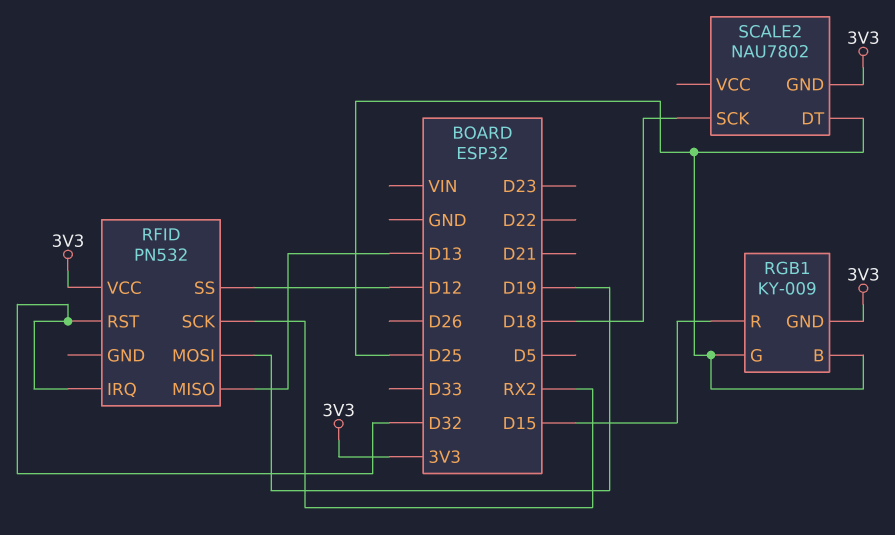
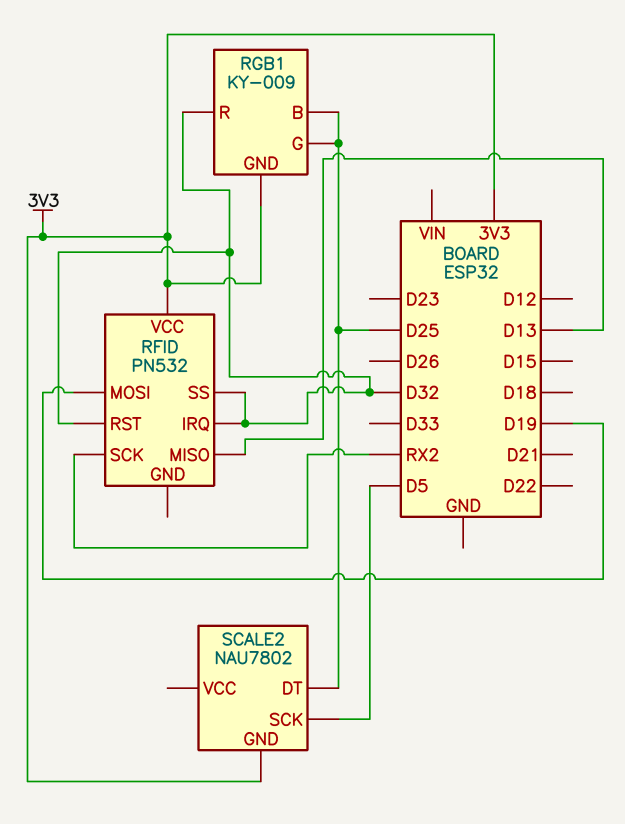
RFID pin SS: D12 -> D32
RGB1 pin R: D15 -> D32
SCALE2 pin SCK: D18 -> D5

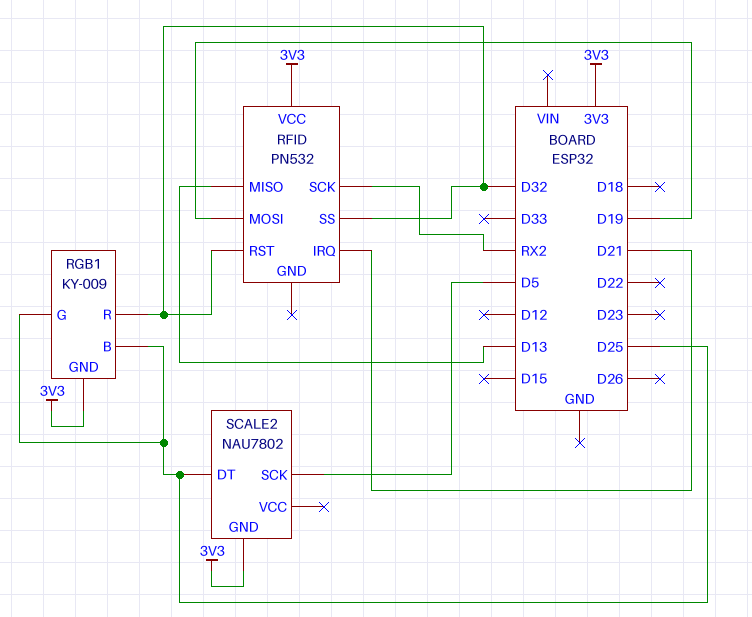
RFID pin IRQ: D32 -> D21

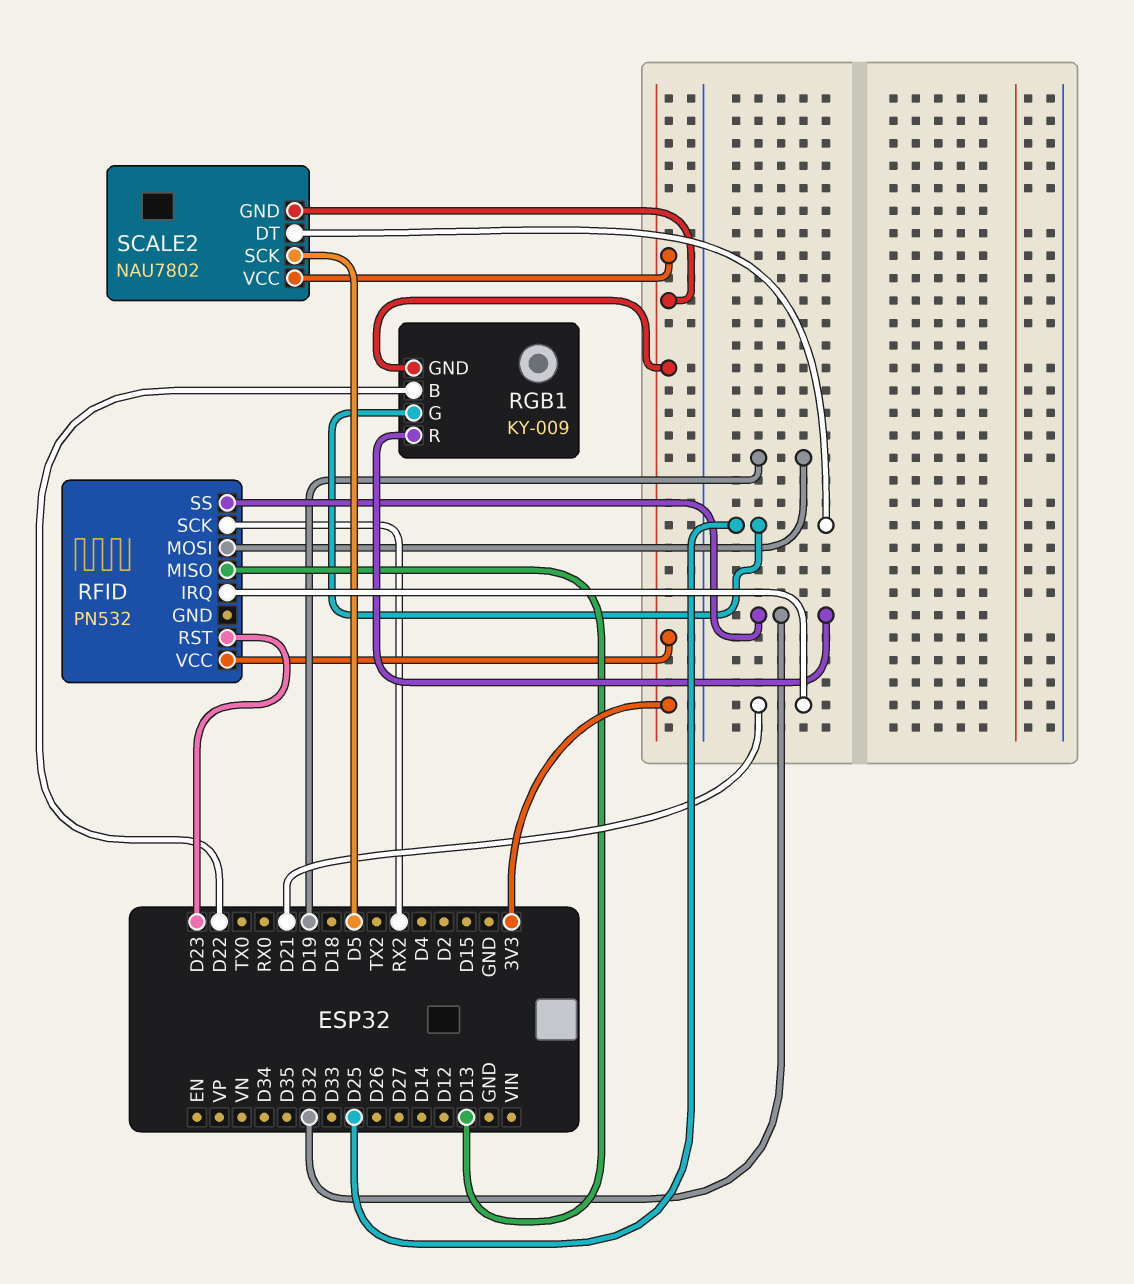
RFID pin RST: D32 -> D23
RGB1 pin B: D25 -> D22
SCALE2 pin VCC: none -> 3V3

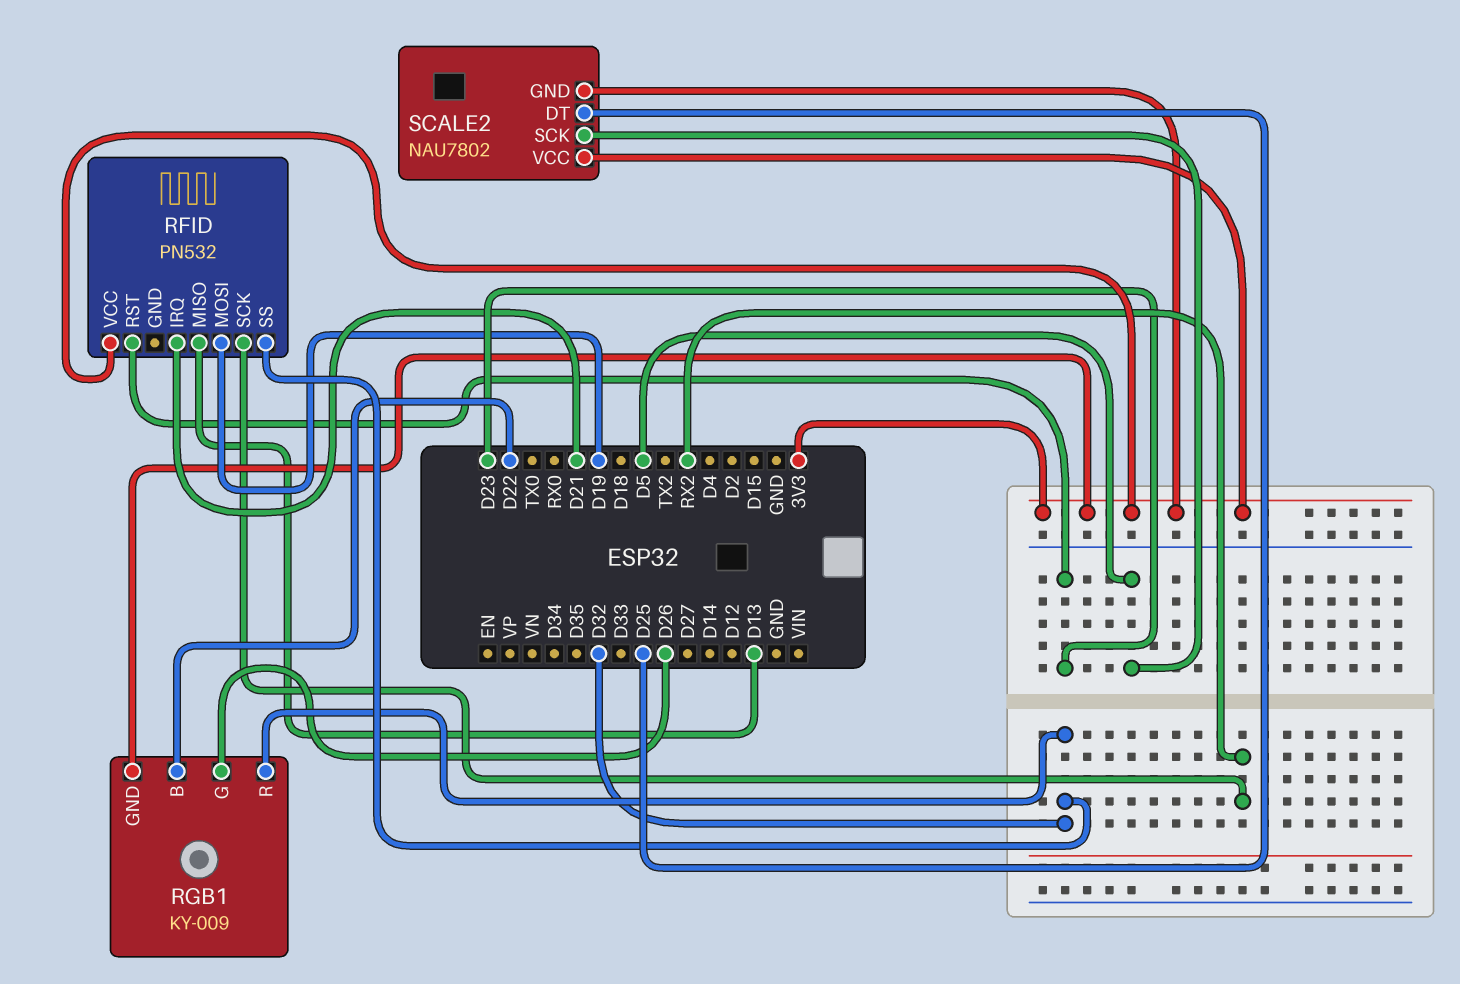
RGB1 pin G: D25 -> D26

